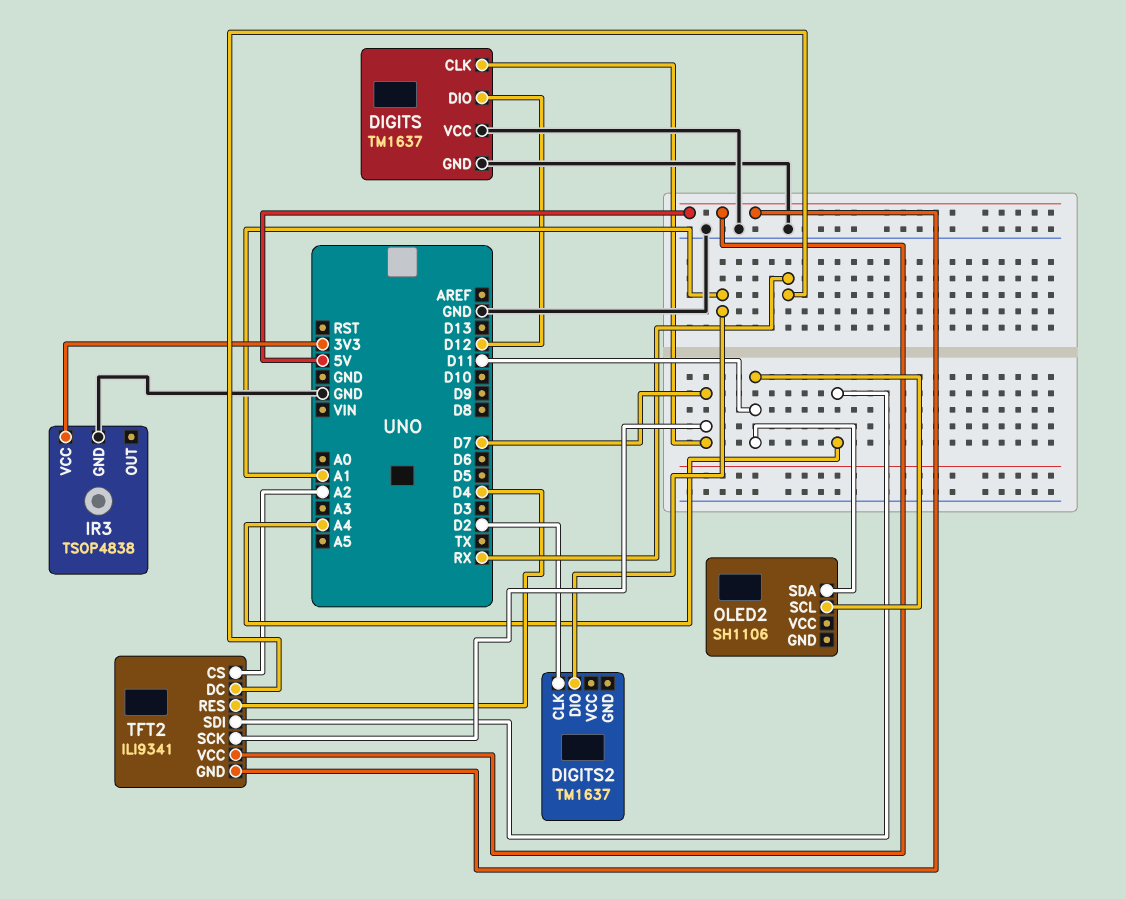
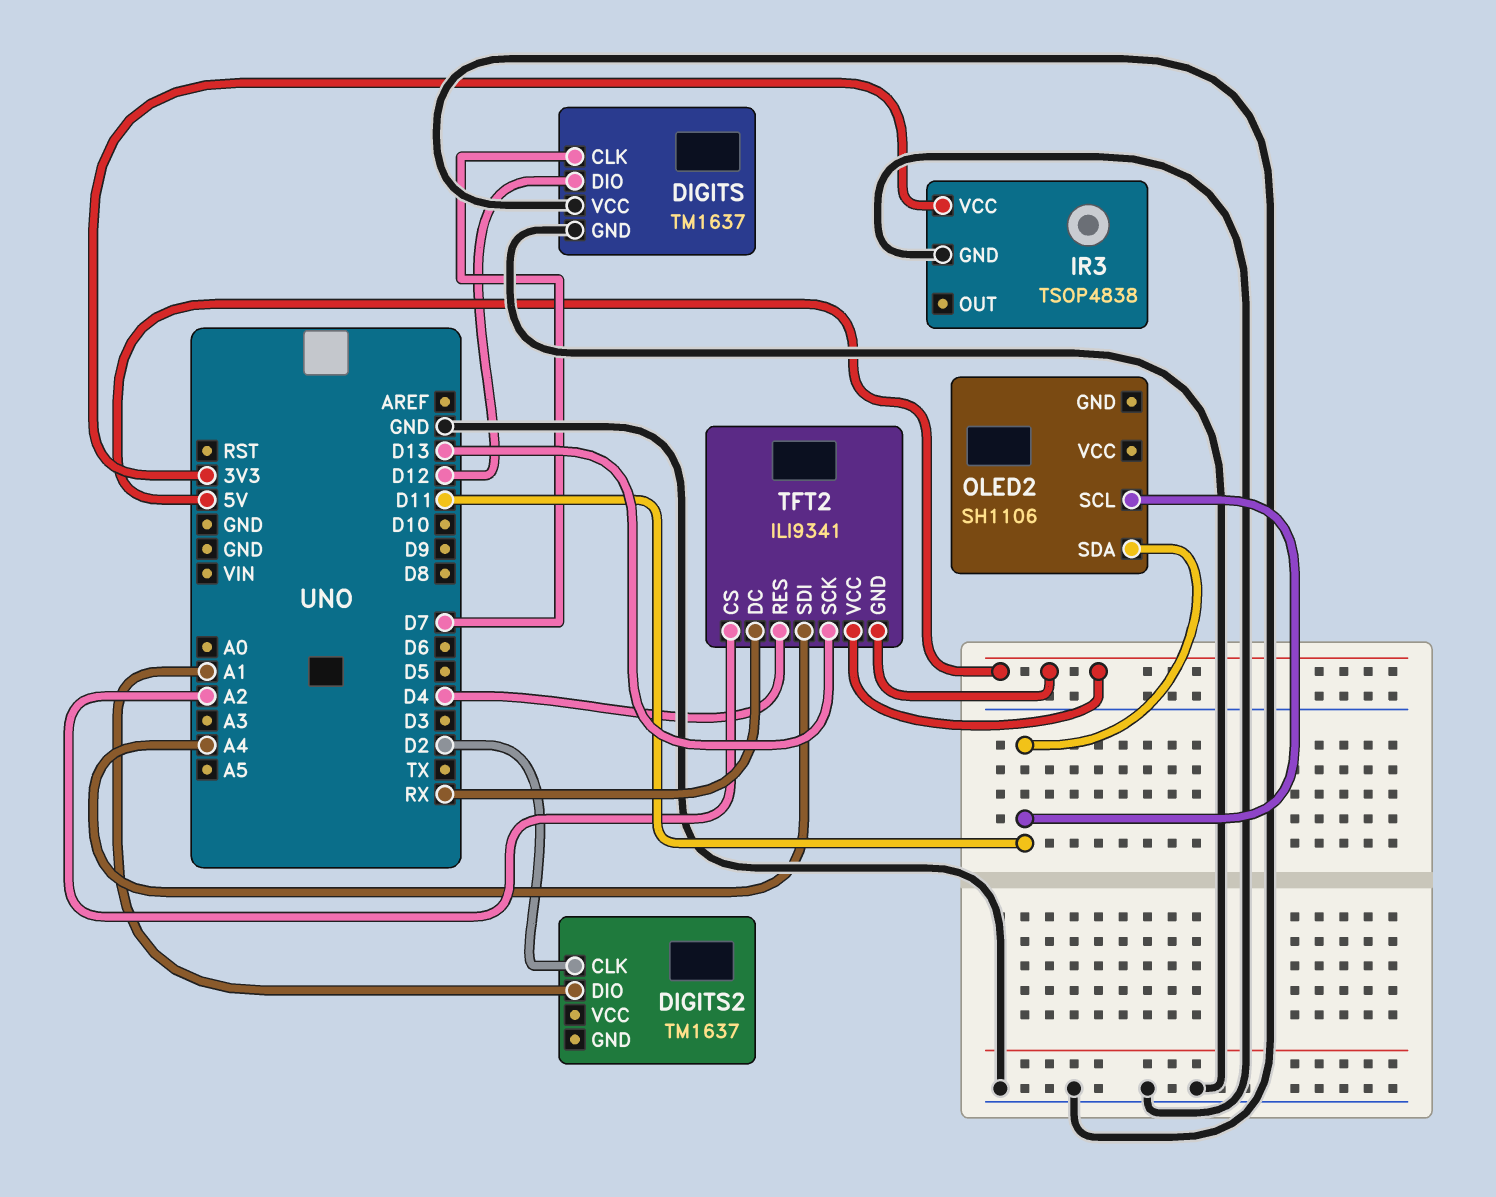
TFT2 pin SCK: D7 -> D13

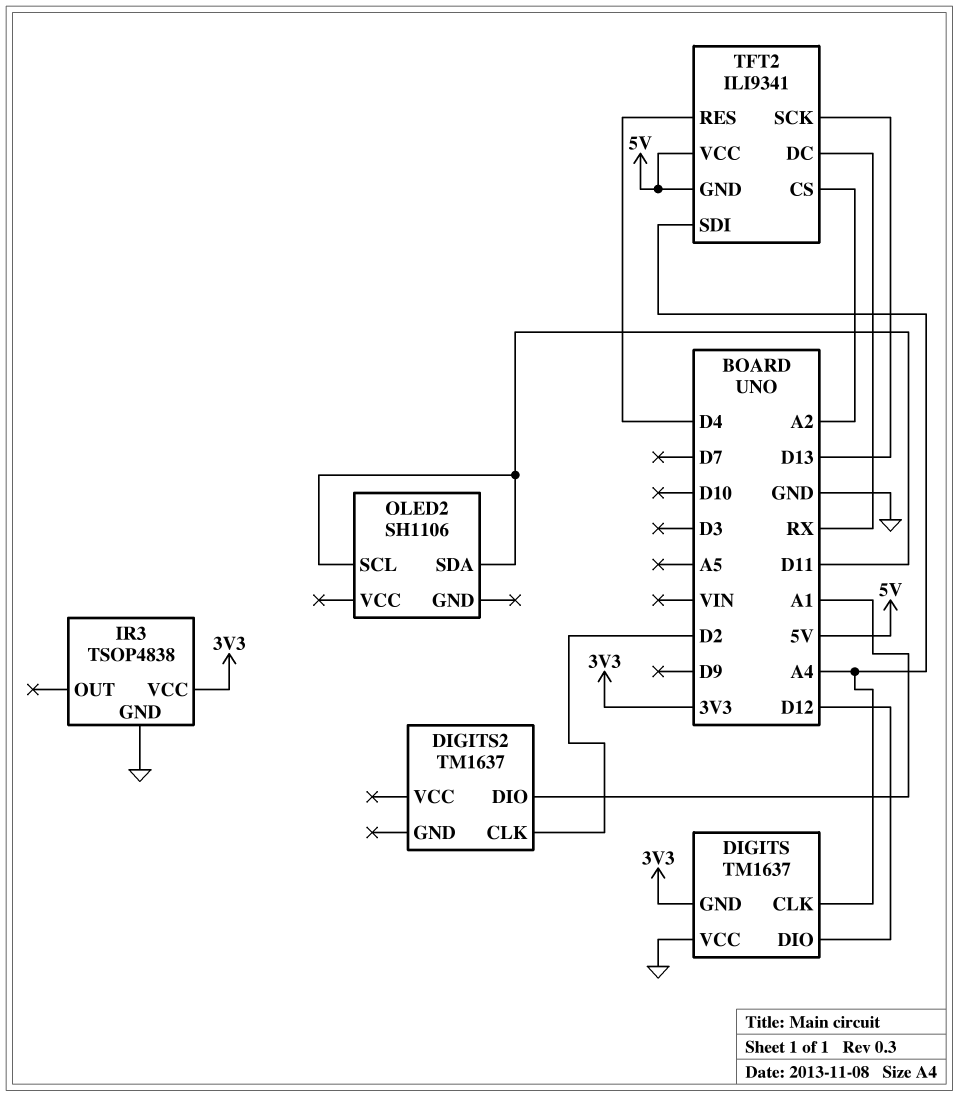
DIGITS pin CLK: D7 -> A4
DIGITS pin GND: GND -> 3V3

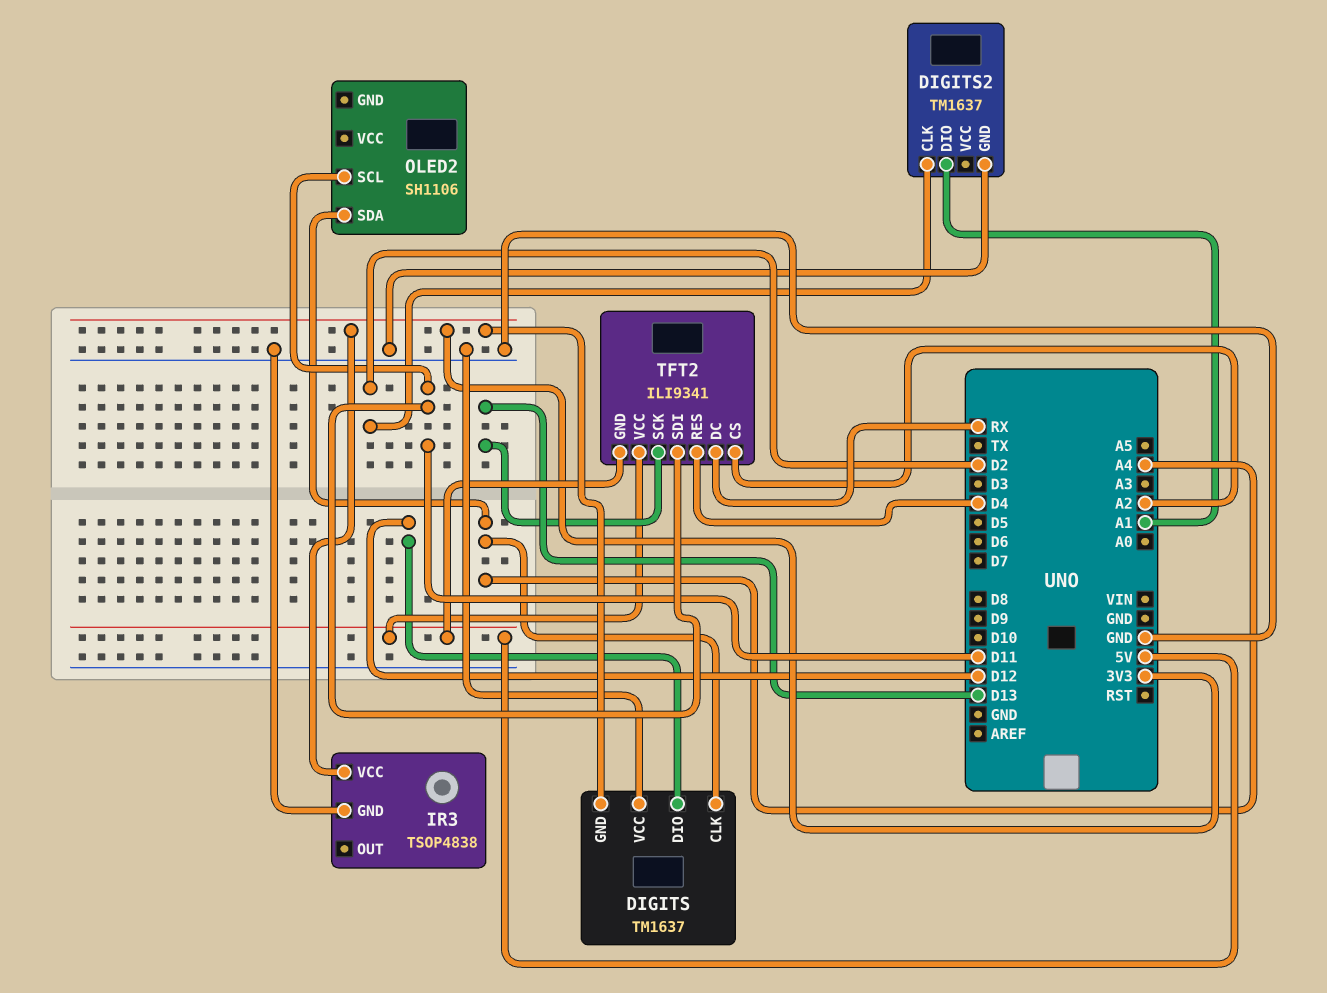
DIGITS2 pin GND: none -> GND
OLED2 pin SDA: D11 -> A4
TFT2 pin SDI: A4 -> D11

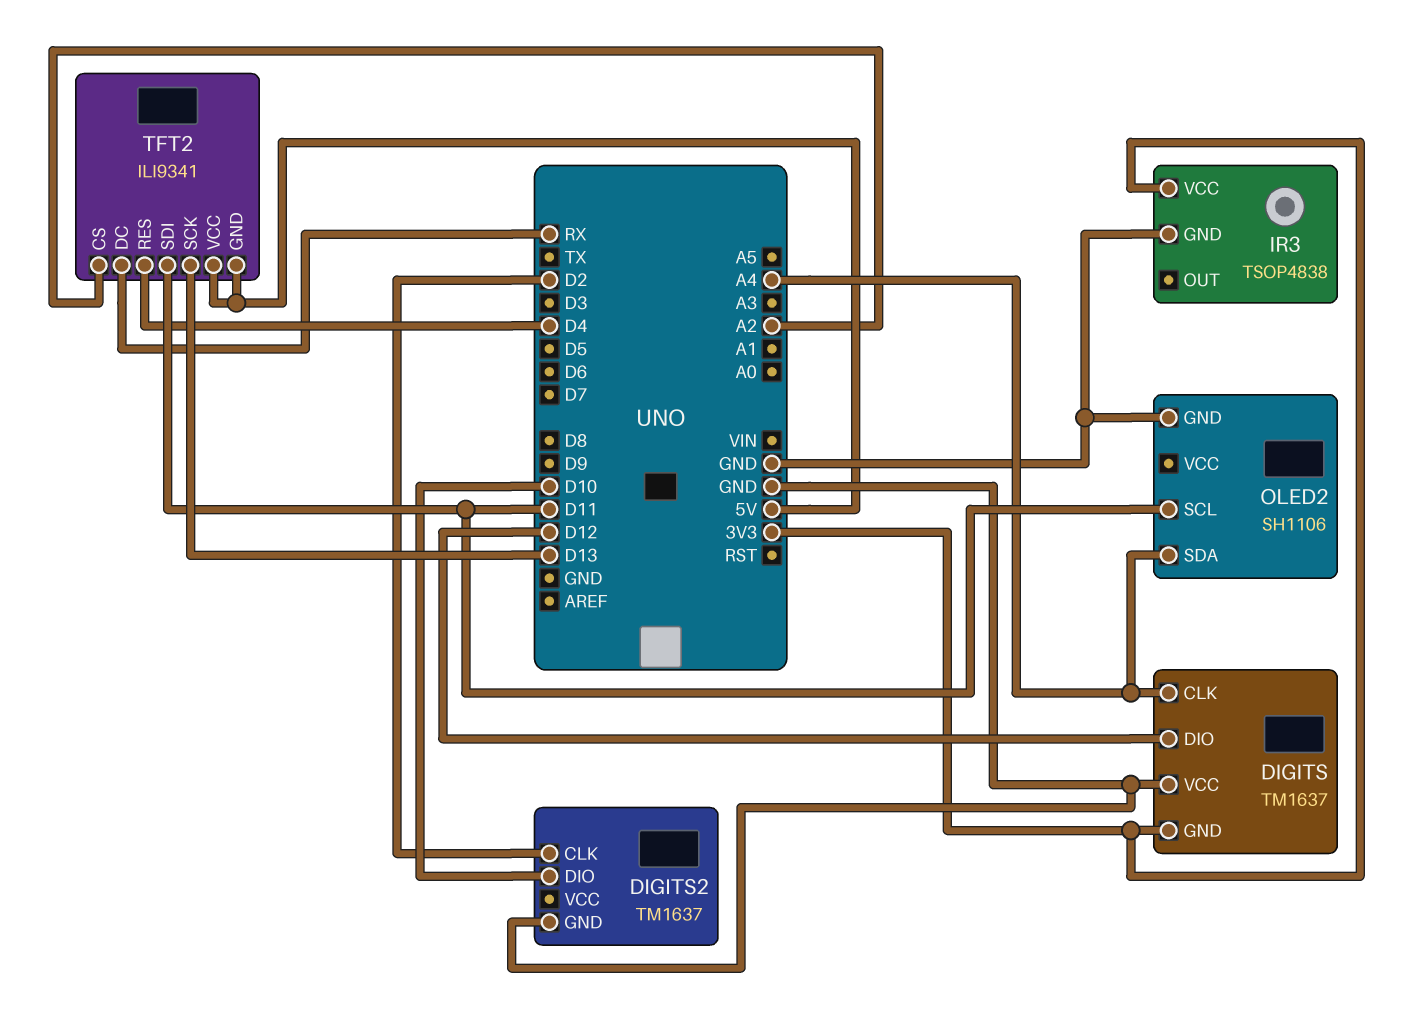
DIGITS2 pin DIO: A1 -> D10
OLED2 pin GND: none -> GND

